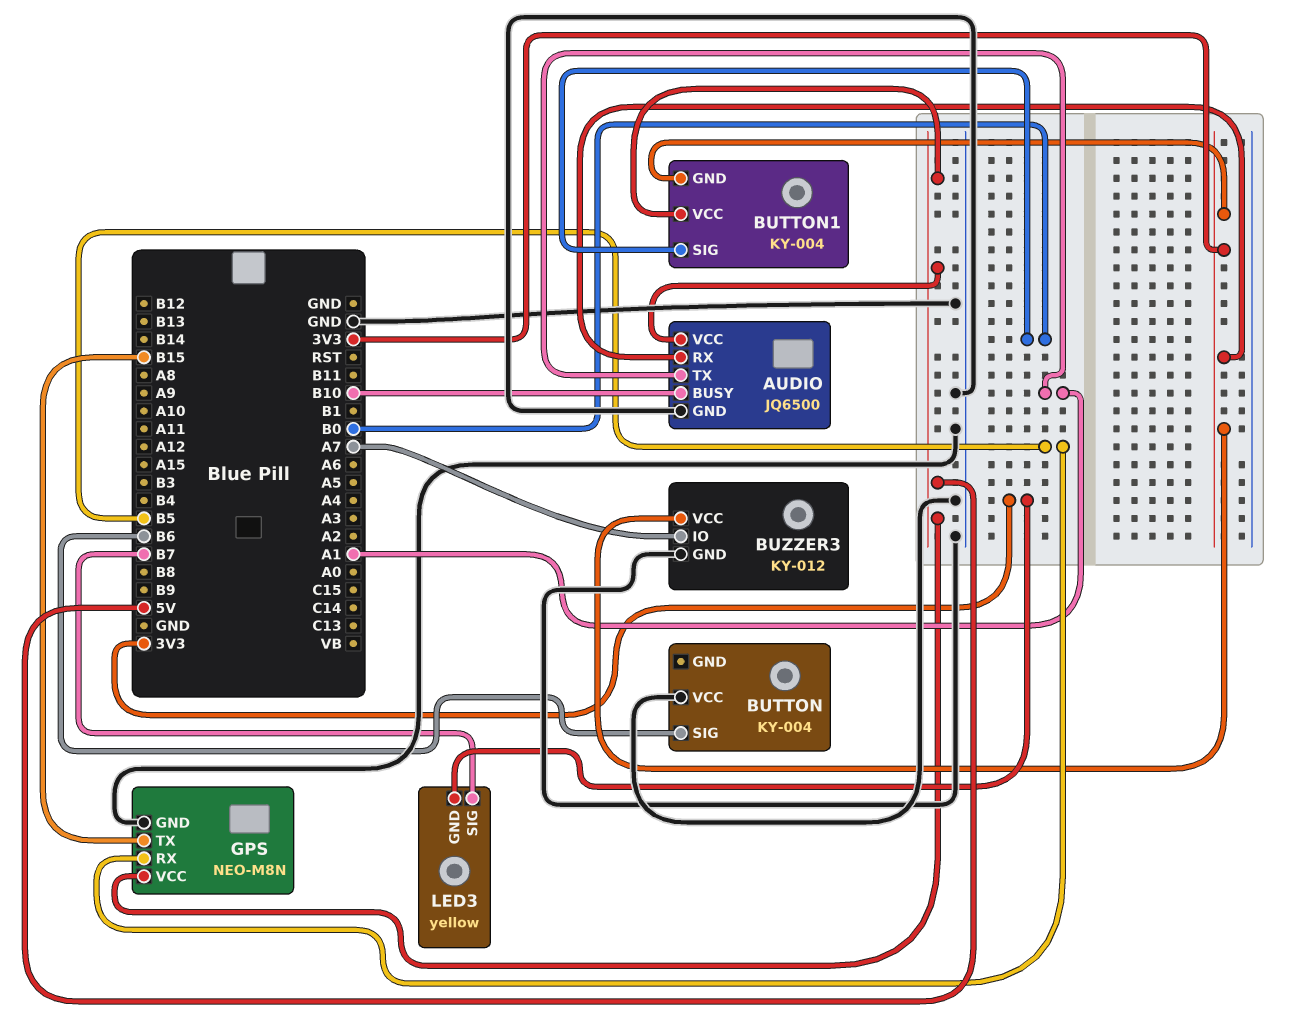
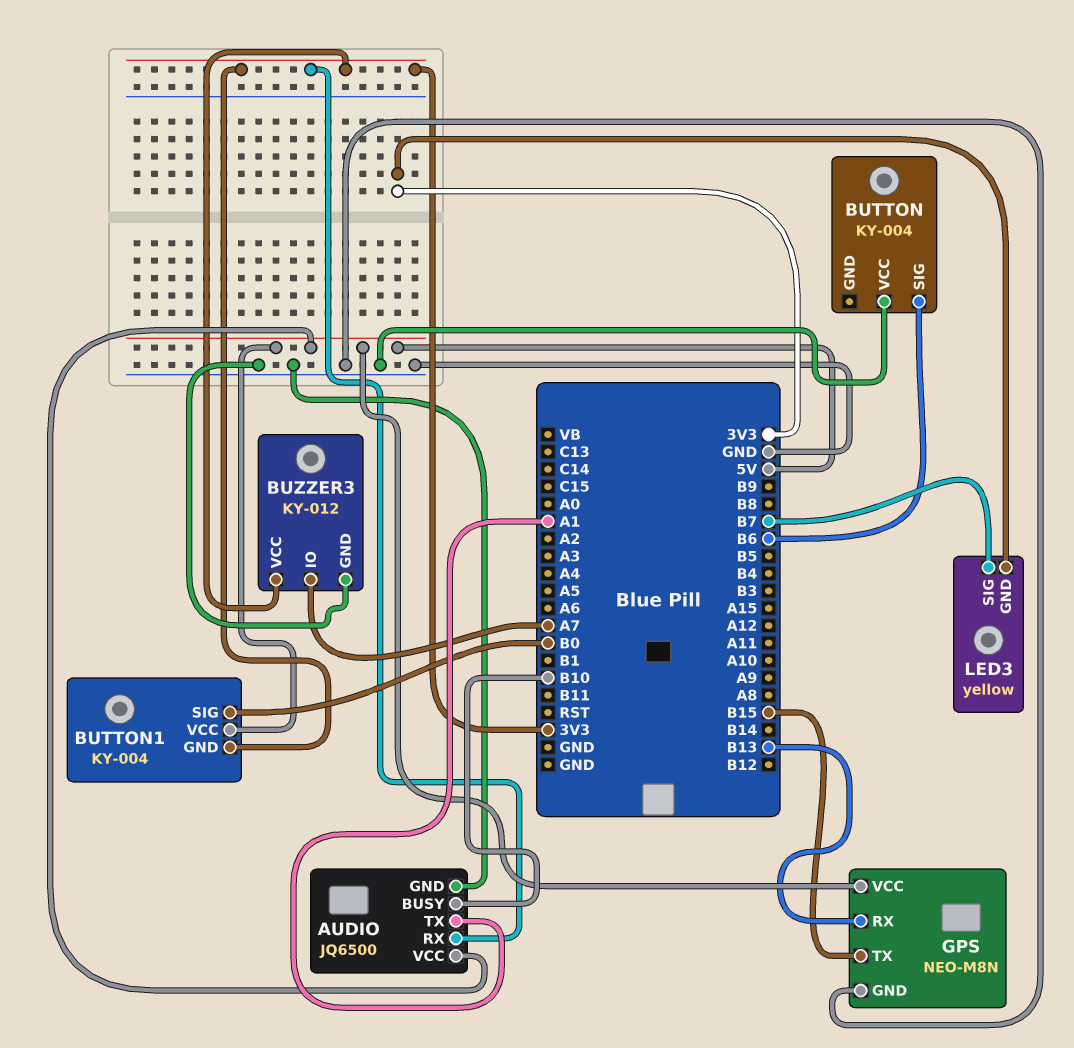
GPS pin RX: B5 -> B13

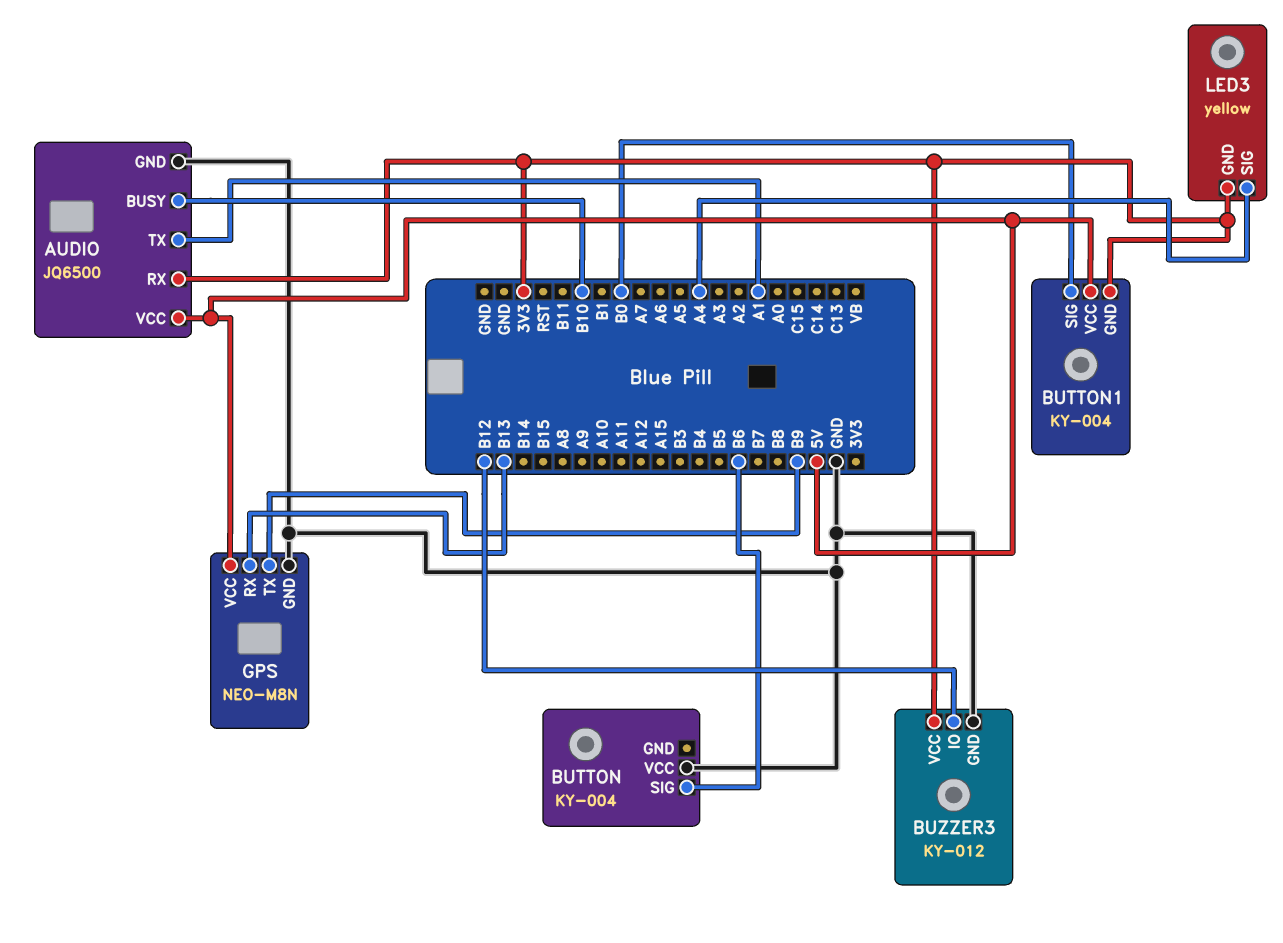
BUZZER3 pin IO: A7 -> B12
GPS pin TX: B15 -> B9
LED3 pin SIG: B7 -> A4

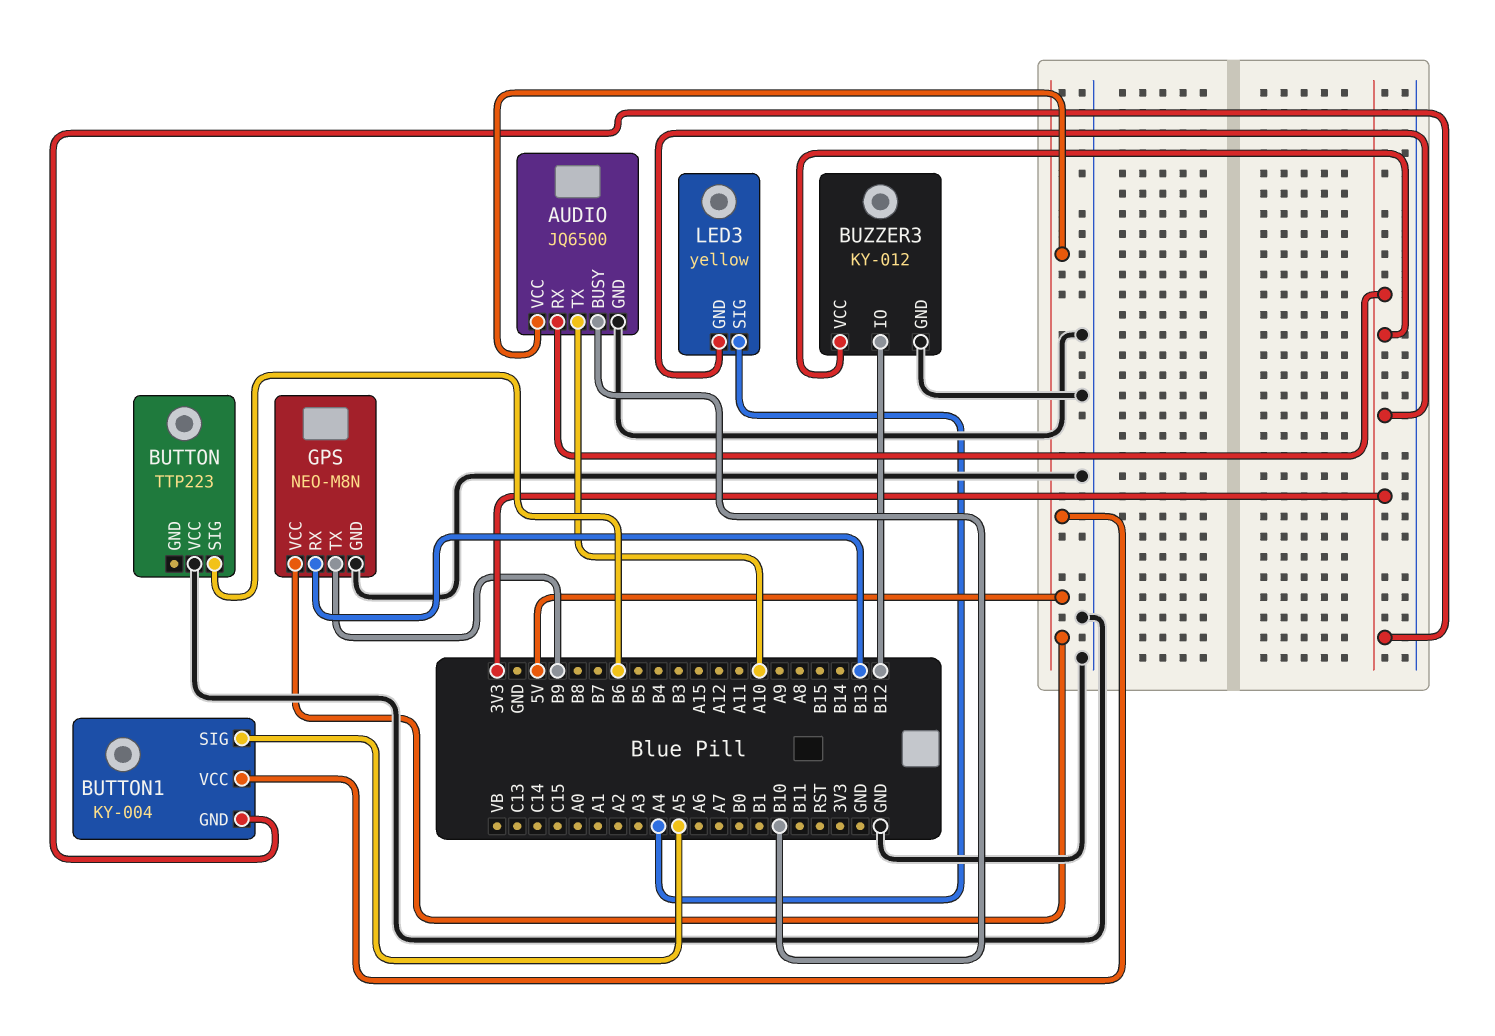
AUDIO pin TX: A1 -> A10
BUTTON: KY-004 -> TTP223
BUTTON1 pin SIG: B0 -> A5

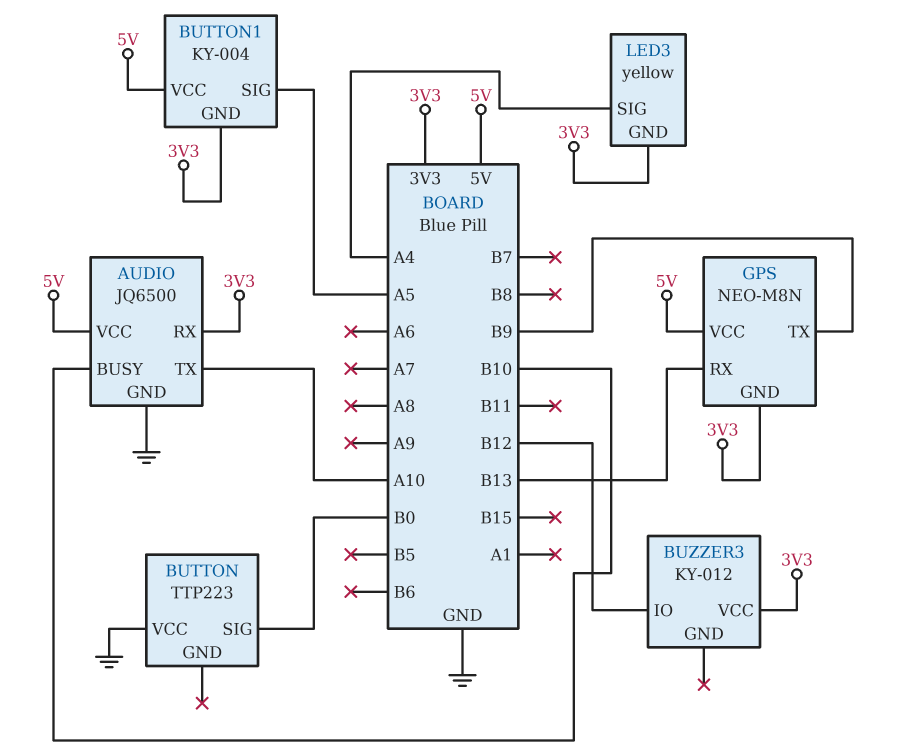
BUTTON pin SIG: B6 -> B0
BUZZER3 pin GND: GND -> none
GPS pin GND: GND -> 3V3

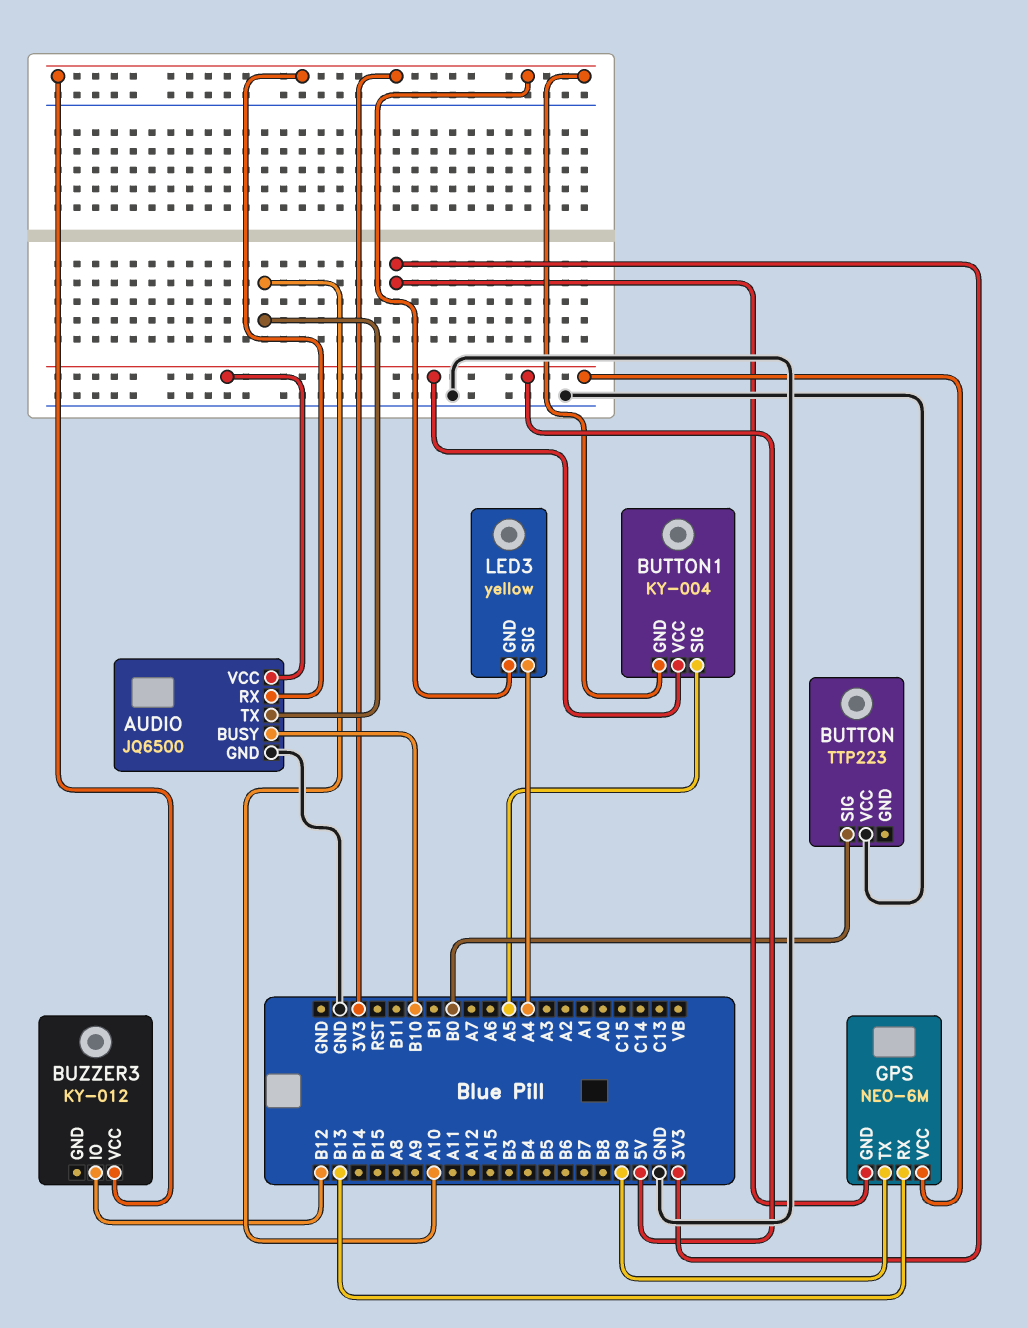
GPS: NEO-M8N -> NEO-6M

